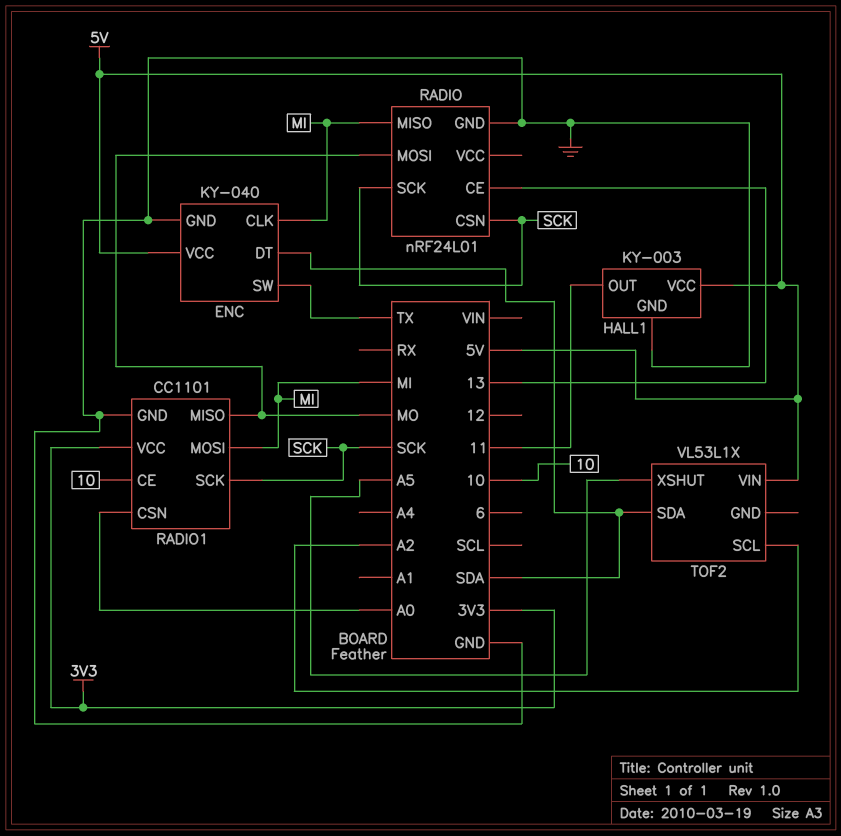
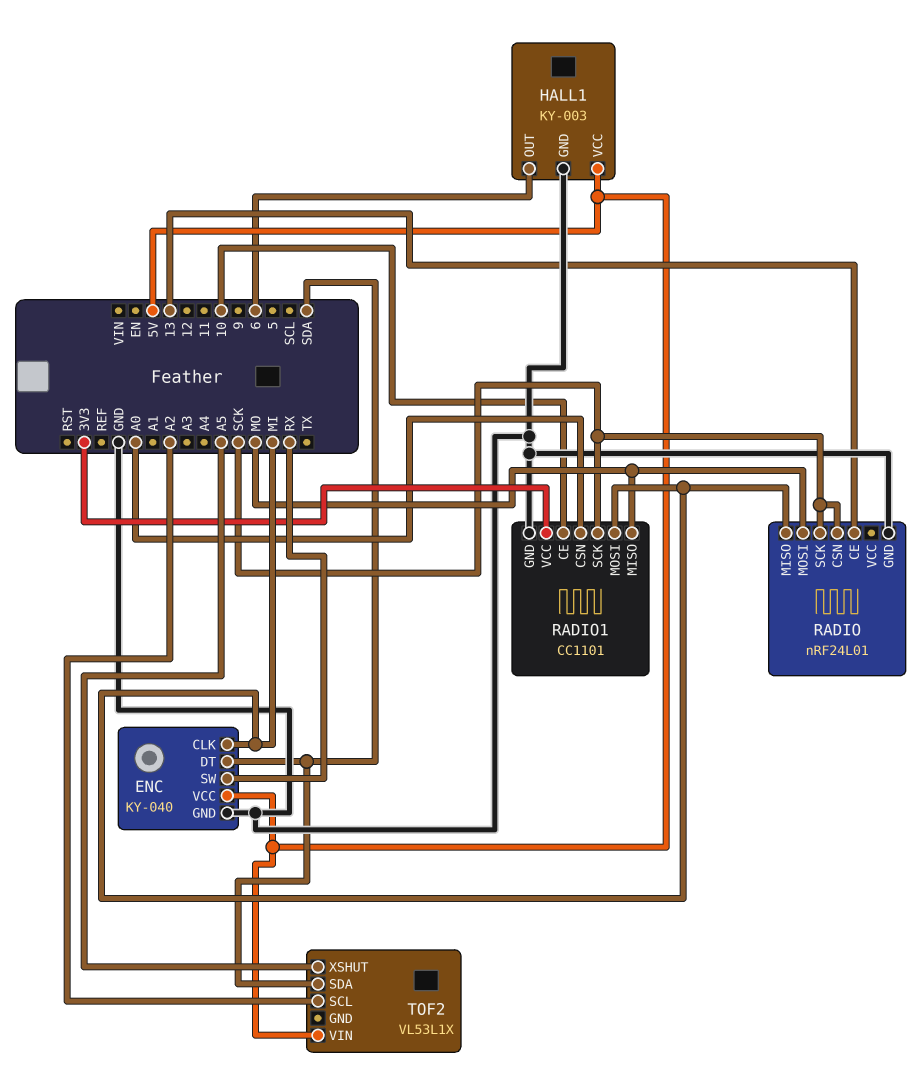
ENC pin SW: TX -> RX
HALL1 pin OUT: 11 -> 6

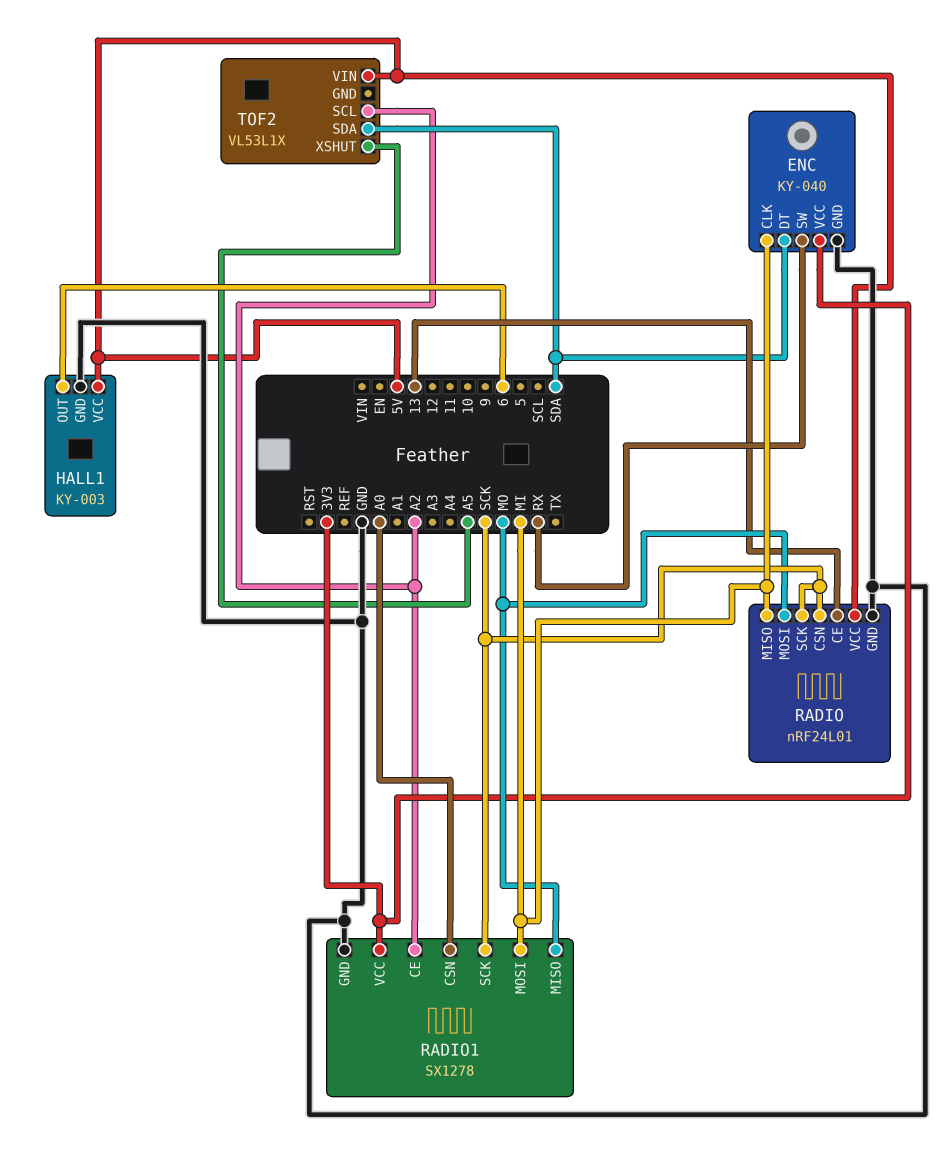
ENC pin VCC: 5V -> 3V3
RADIO pin VCC: none -> 5V
RADIO1: CC1101 -> SX1278
RADIO1 pin CE: 10 -> A2

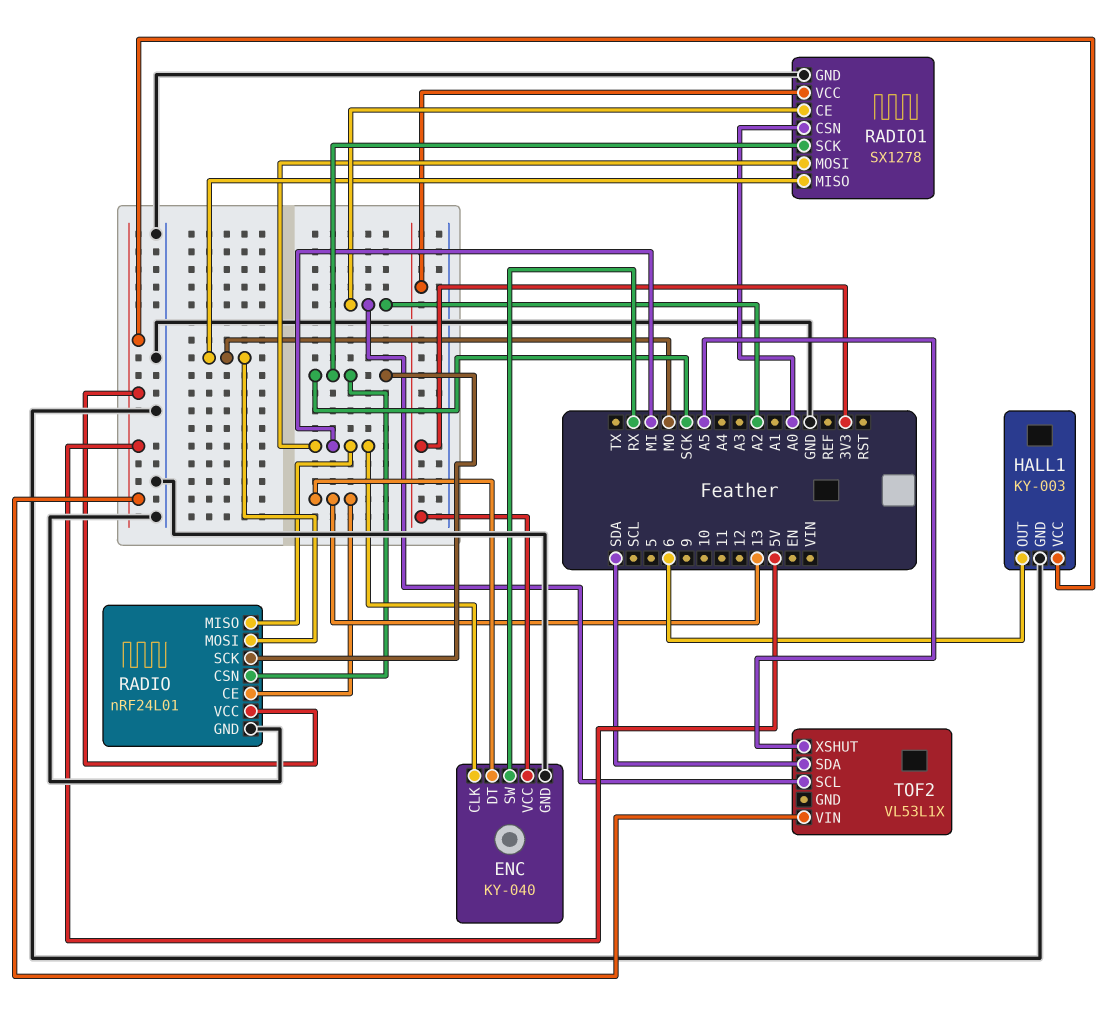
ENC pin DT: SDA -> 13

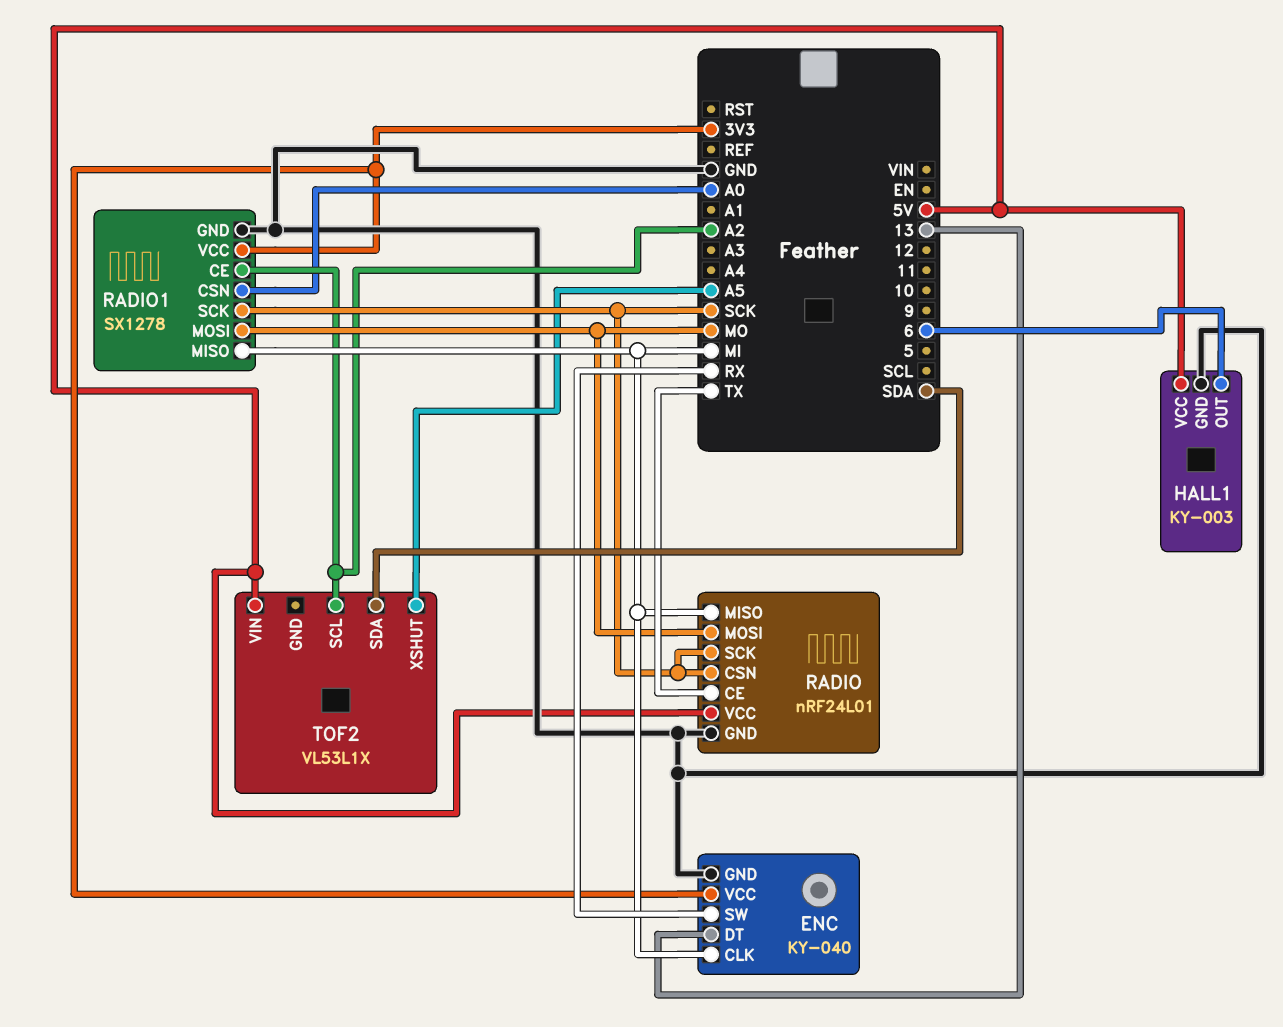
RADIO pin CE: 13 -> TX
RADIO1 pin MISO: MO -> MI
RADIO1 pin MOSI: MI -> MO

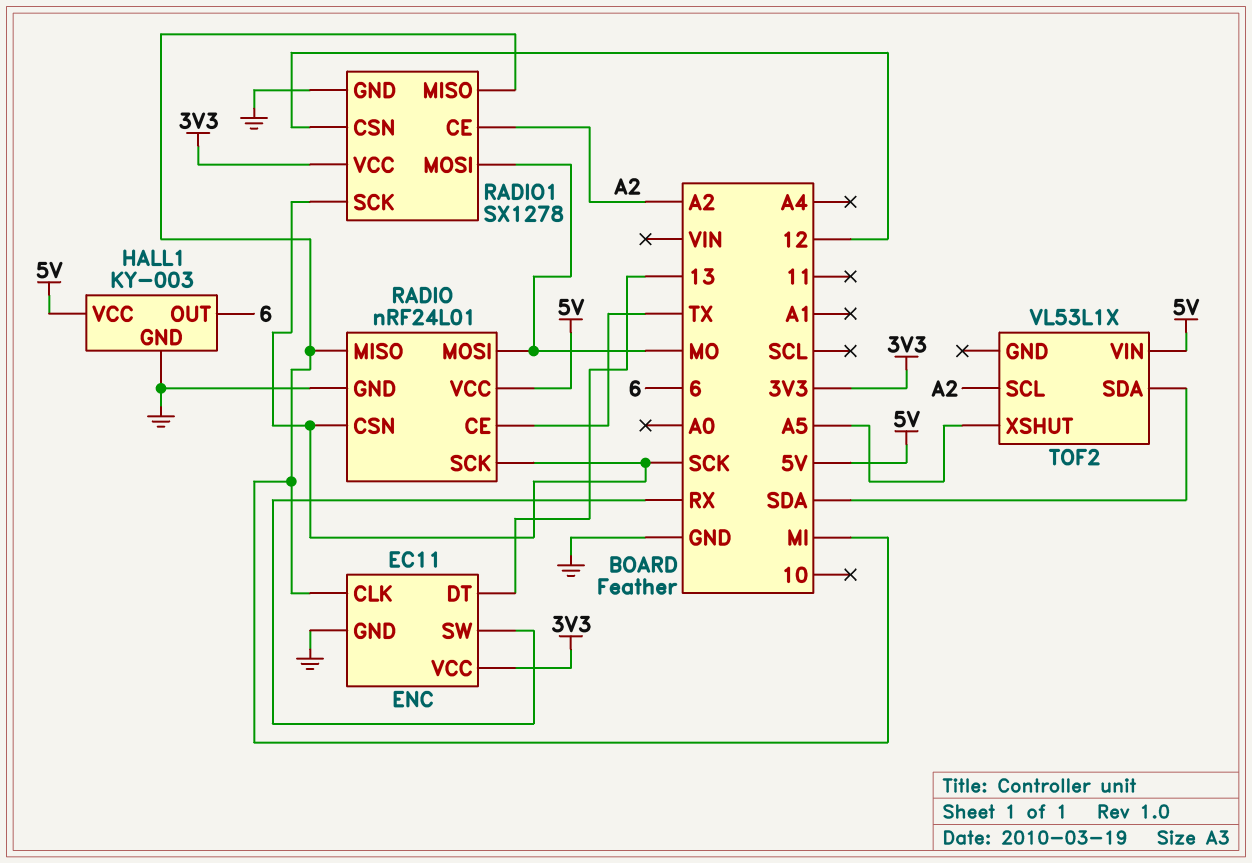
ENC: KY-040 -> EC11
RADIO1 pin CSN: A0 -> 12

